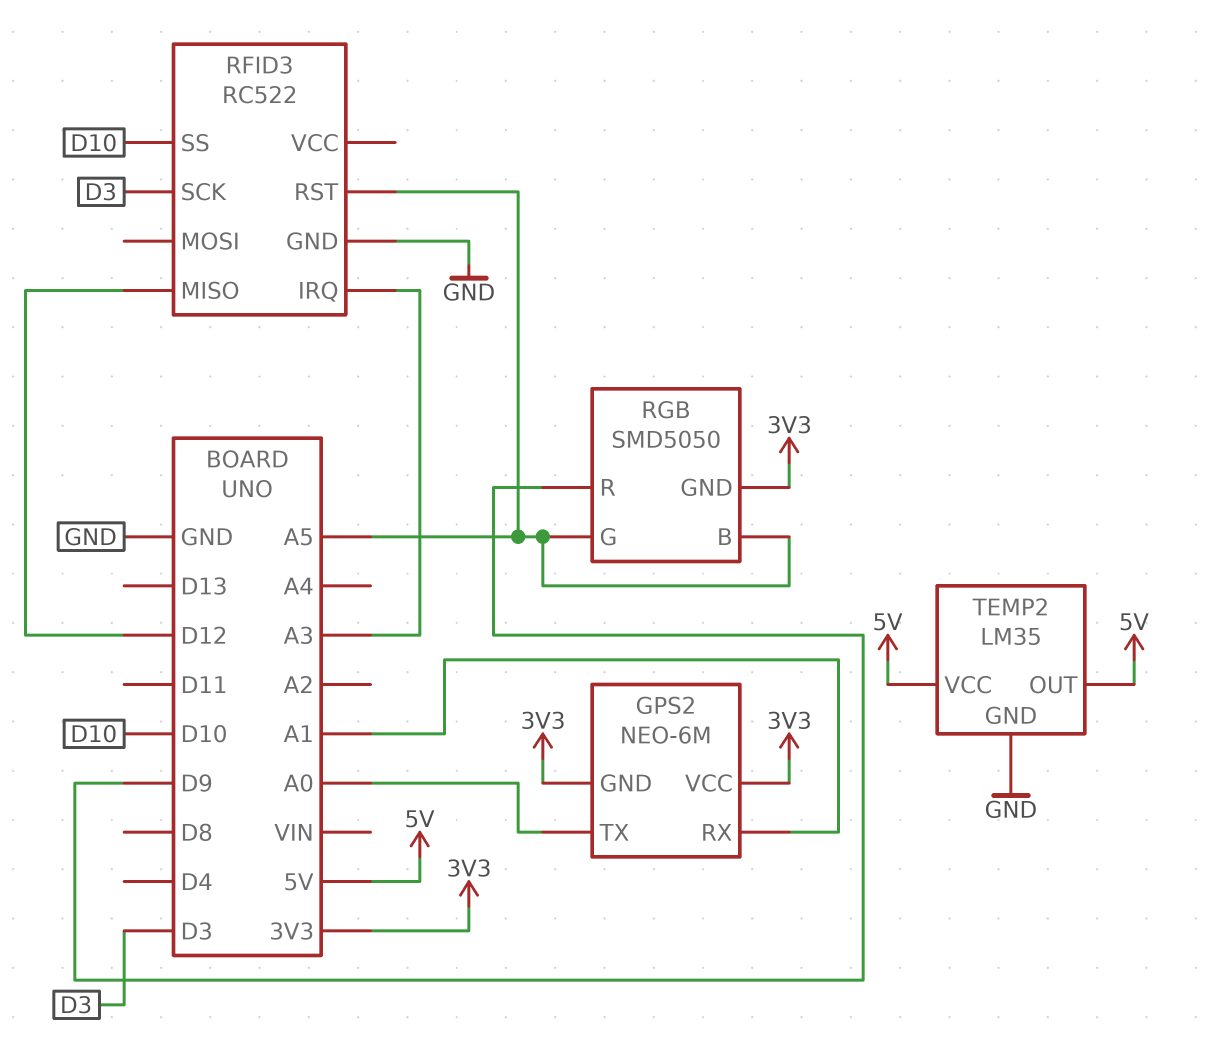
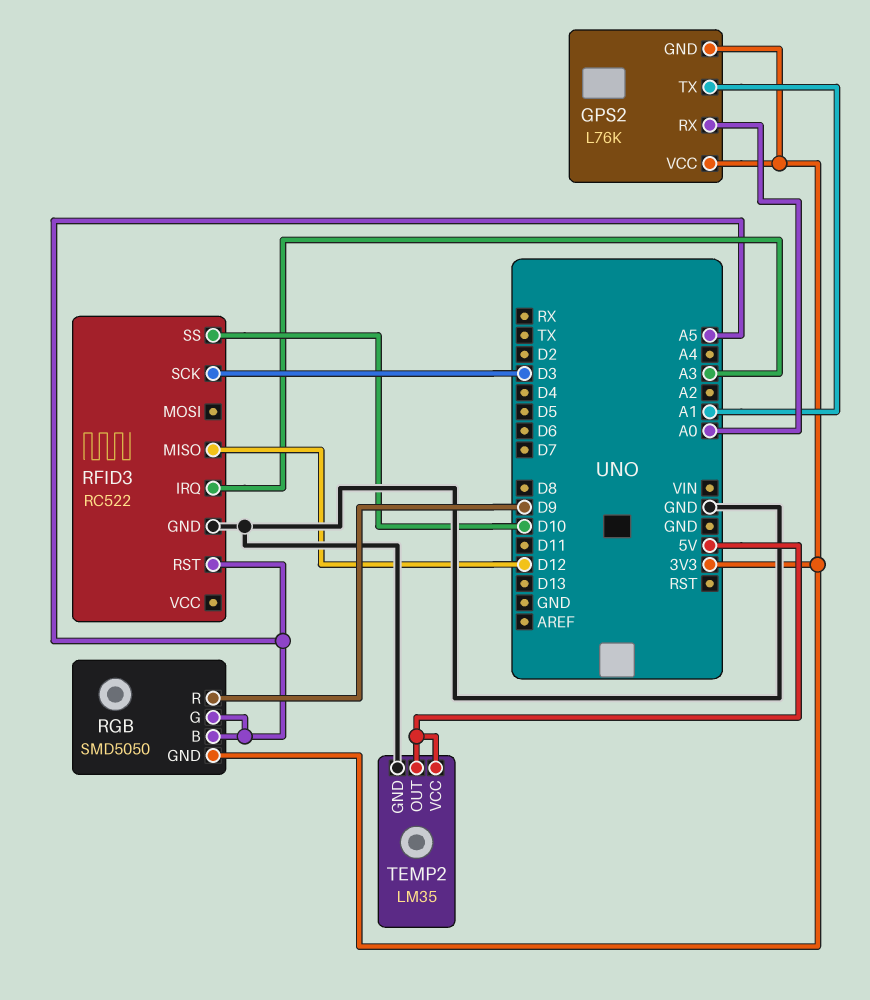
GPS2: NEO-6M -> L76K
GPS2 pin RX: A1 -> A0
GPS2 pin TX: A0 -> A1

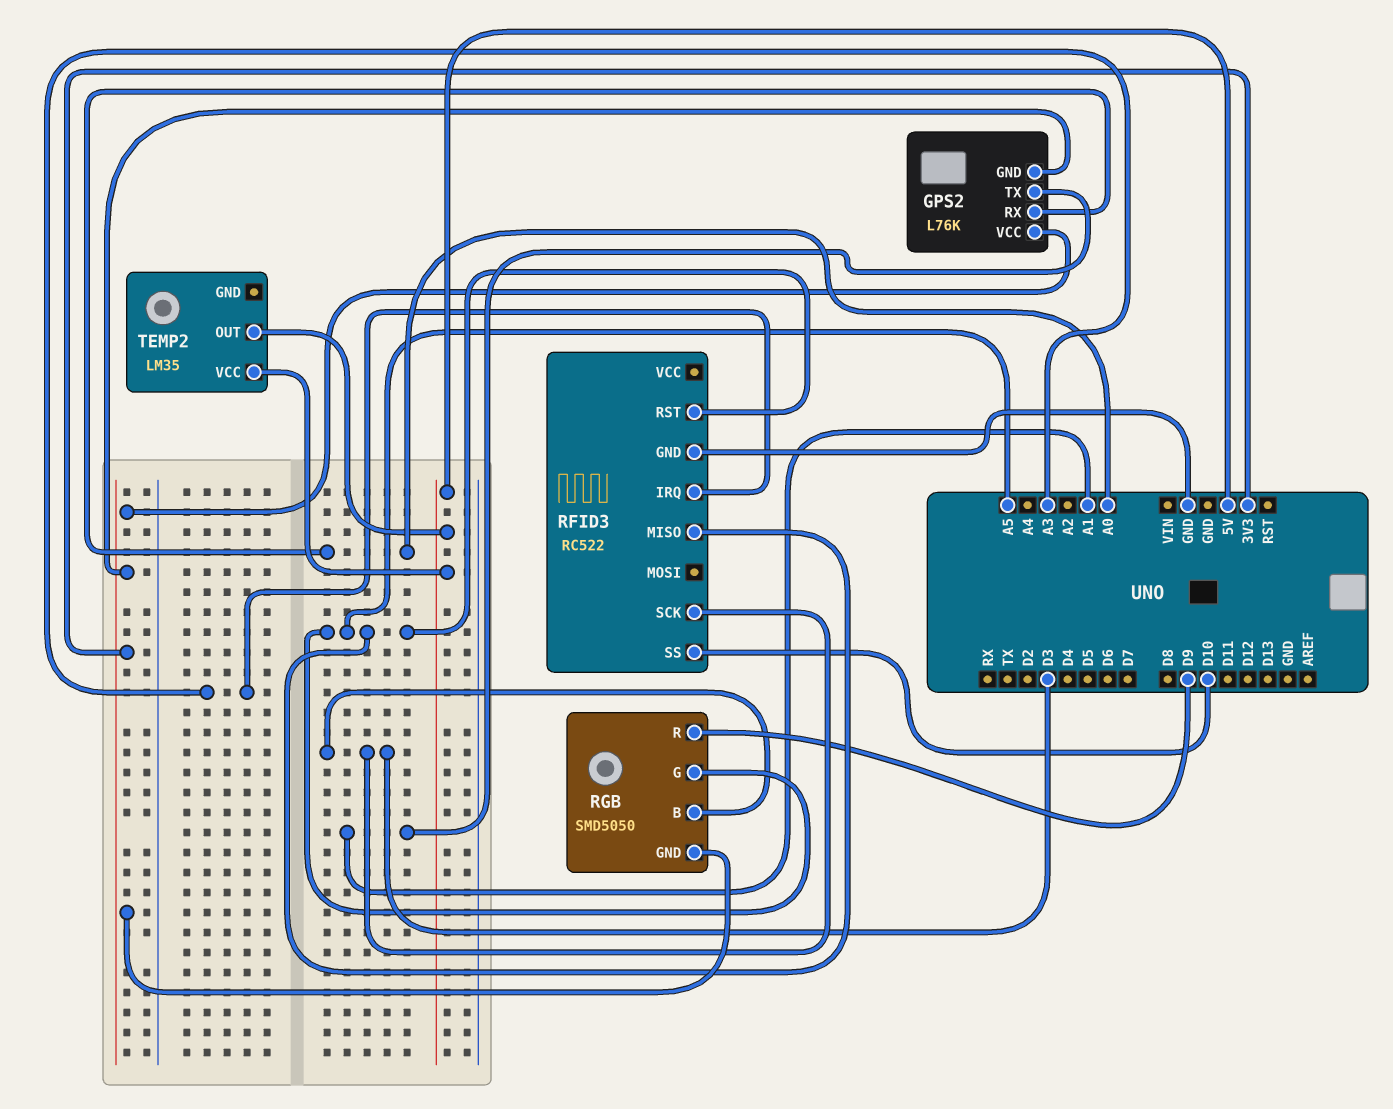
RFID3 pin MISO: D12 -> A5
RGB pin B: A5 -> D3
TEMP2 pin GND: GND -> none

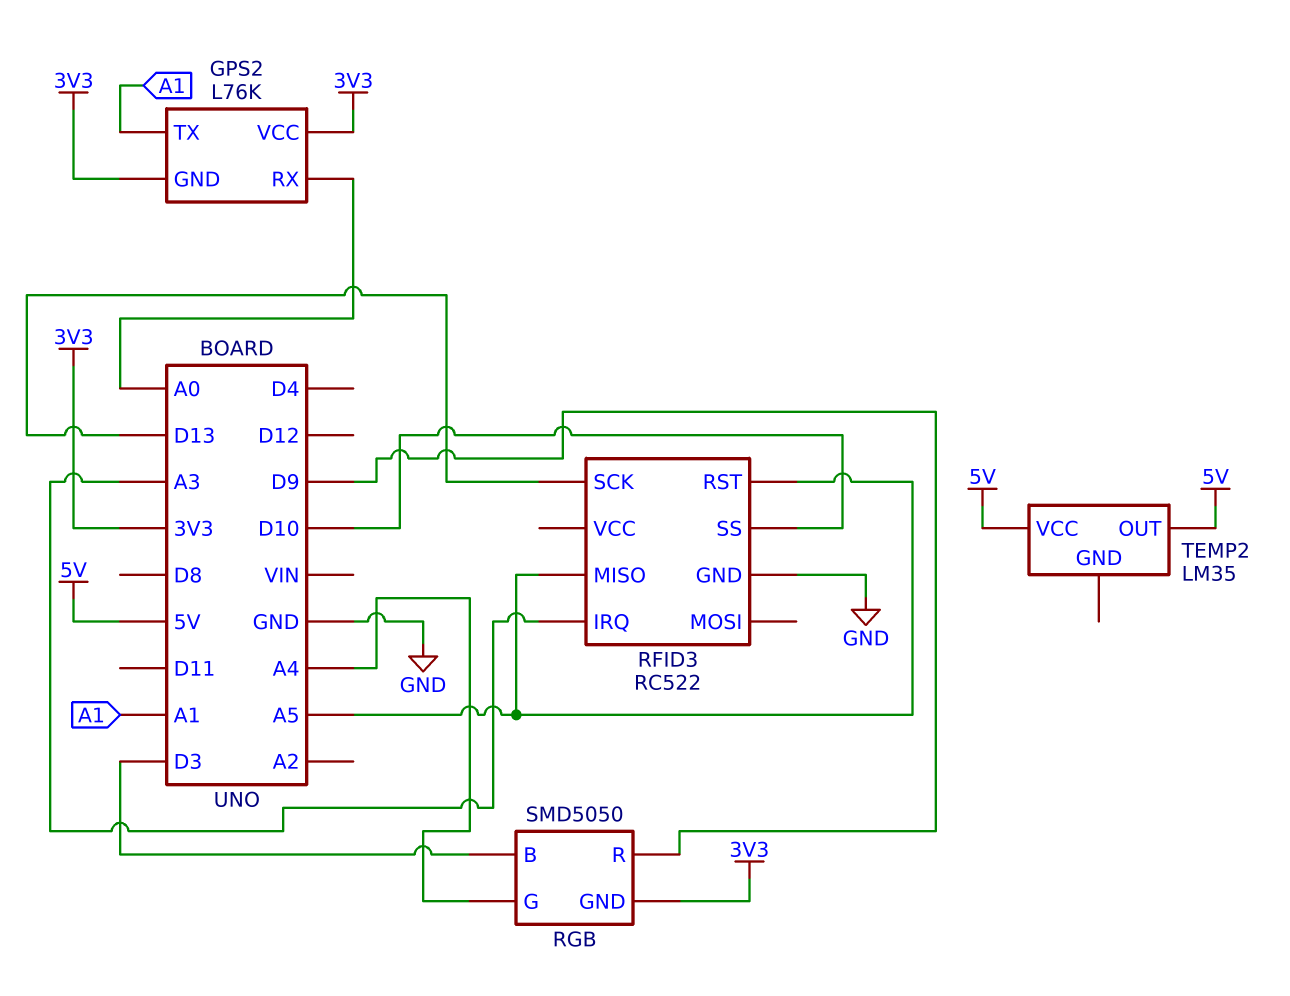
RFID3 pin SCK: D3 -> D13
RGB pin G: A5 -> A4

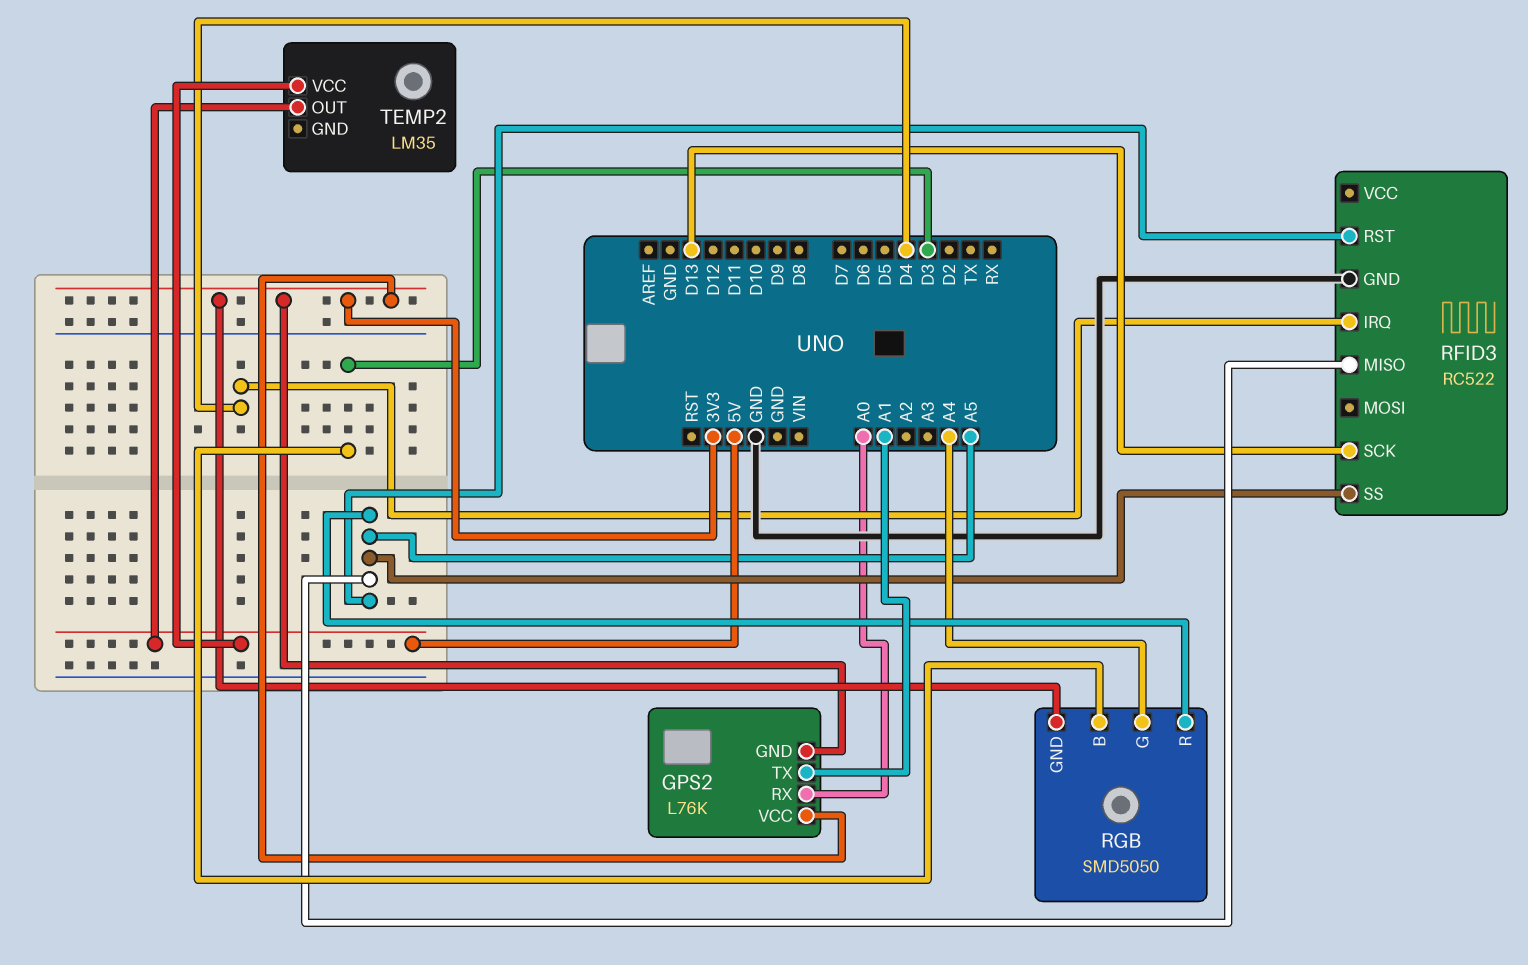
RFID3 pin IRQ: A3 -> D4
RFID3 pin SS: D10 -> A5
RGB pin R: D9 -> A5

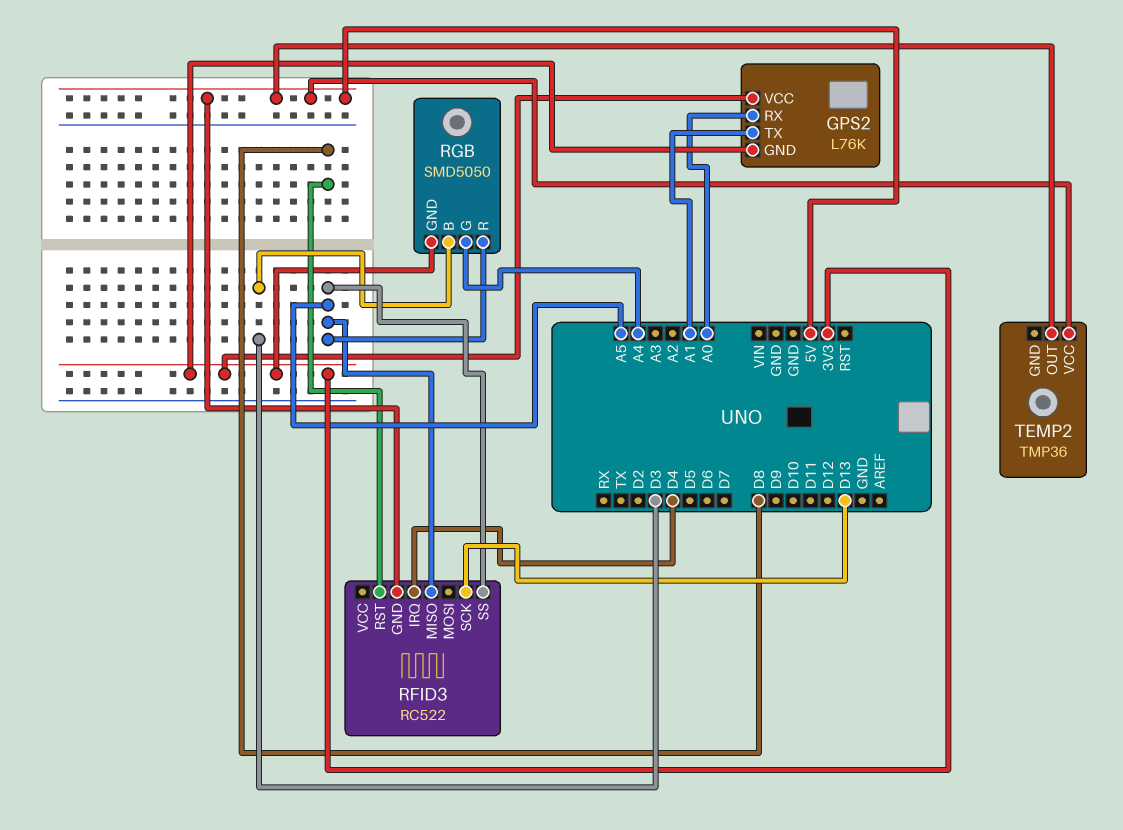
RFID3 pin GND: GND -> 5V
RFID3 pin RST: A5 -> D8
TEMP2: LM35 -> TMP36

